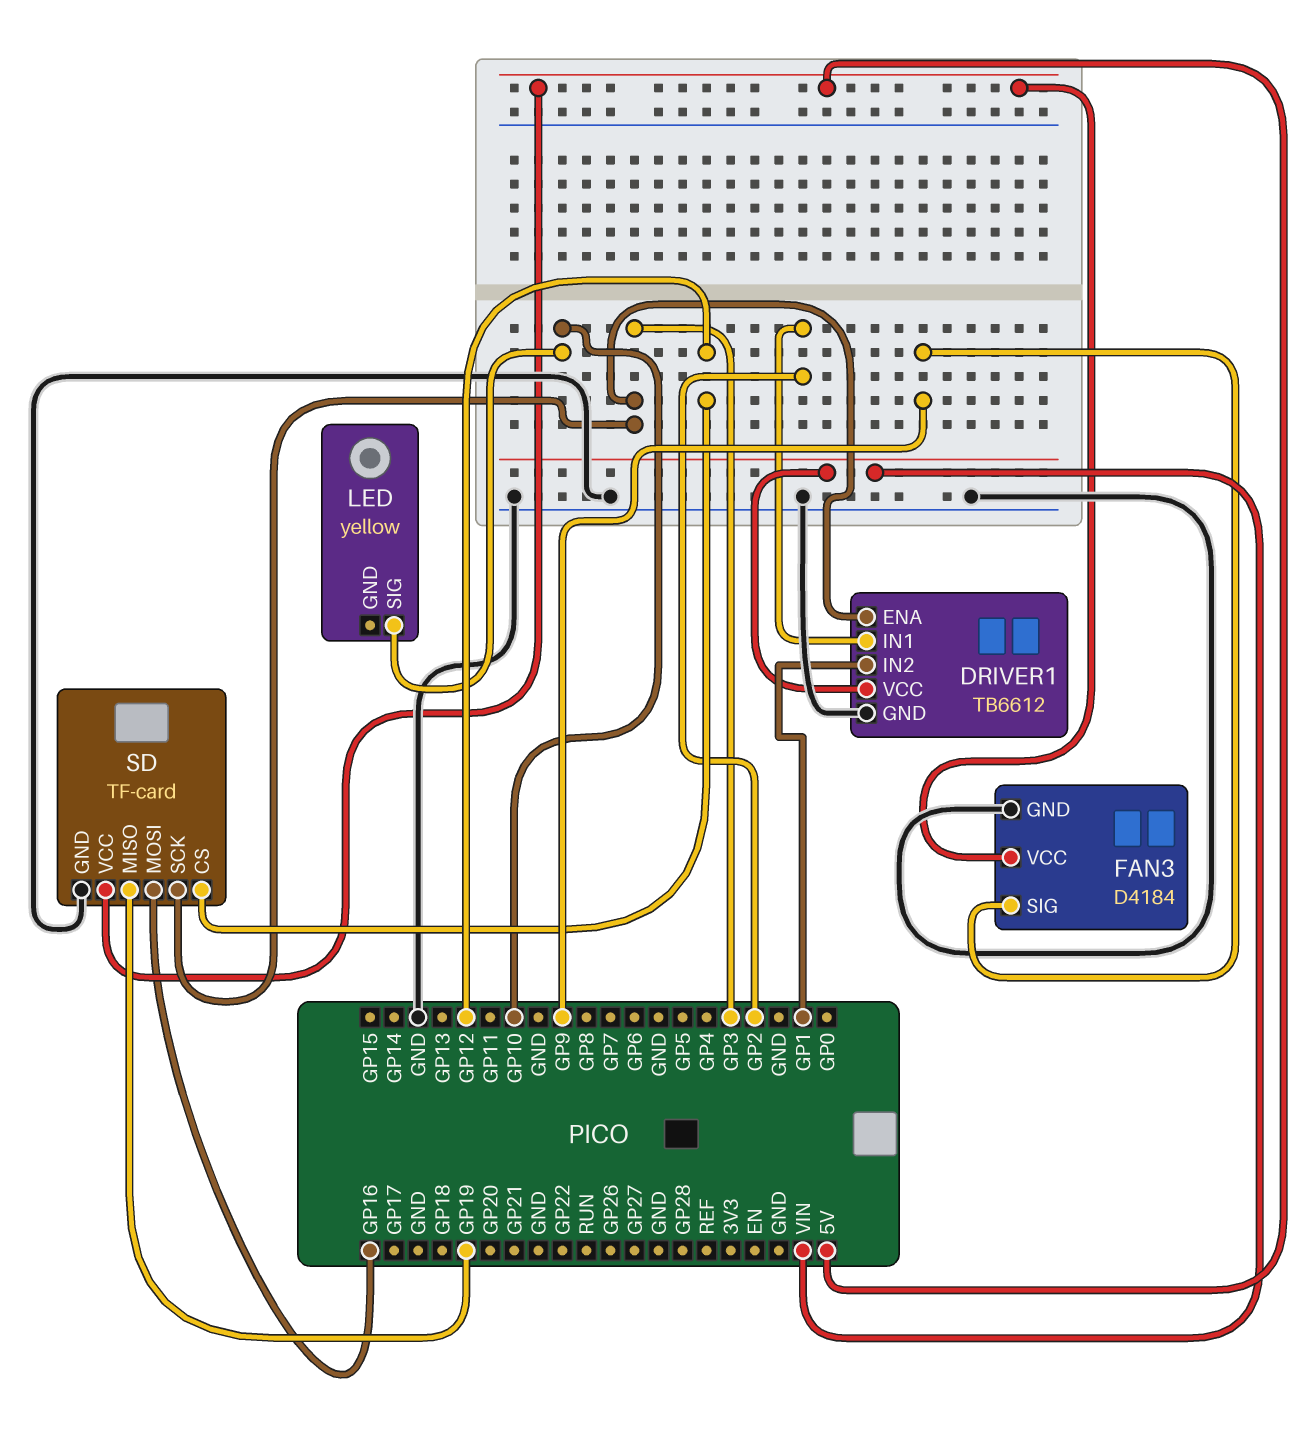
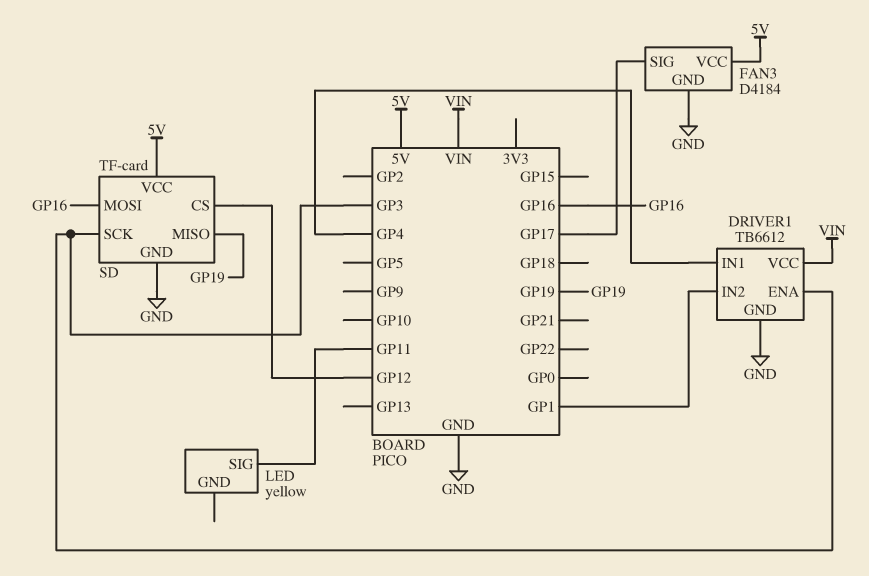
DRIVER1 pin IN1: GP2 -> GP4
FAN3 pin SIG: GP9 -> GP17
LED pin SIG: GP10 -> GP11

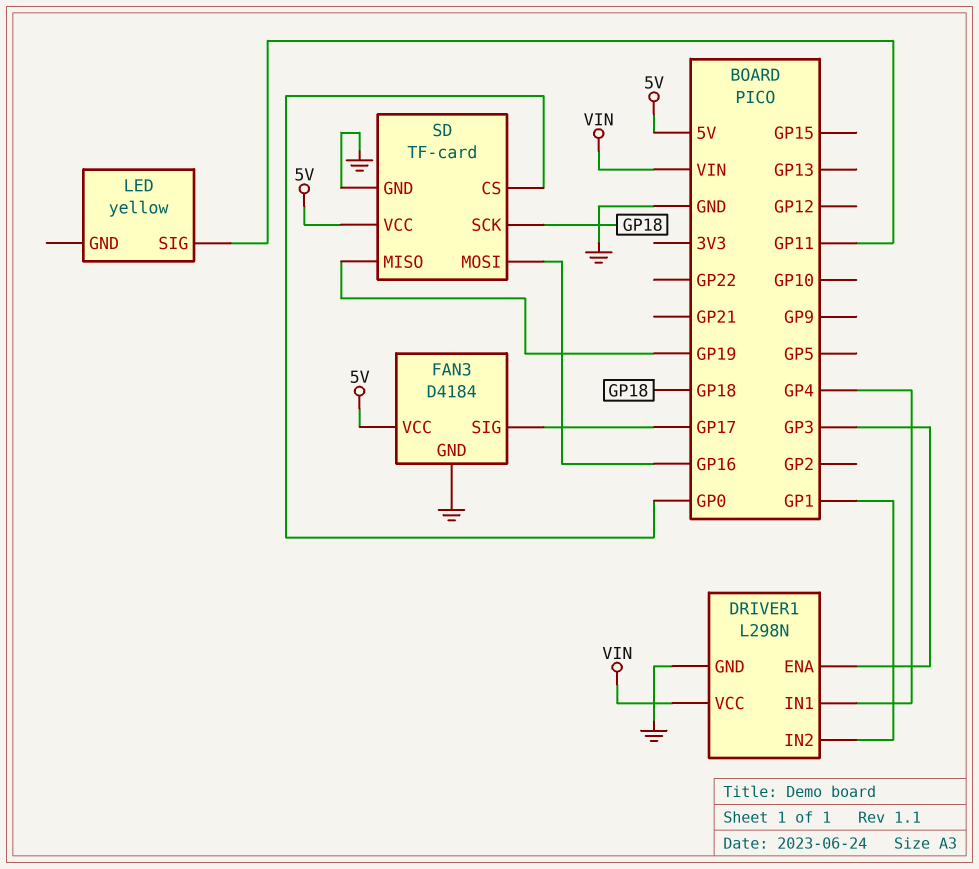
DRIVER1: TB6612 -> L298N
SD pin CS: GP12 -> GP0
SD pin SCK: GP3 -> GP18

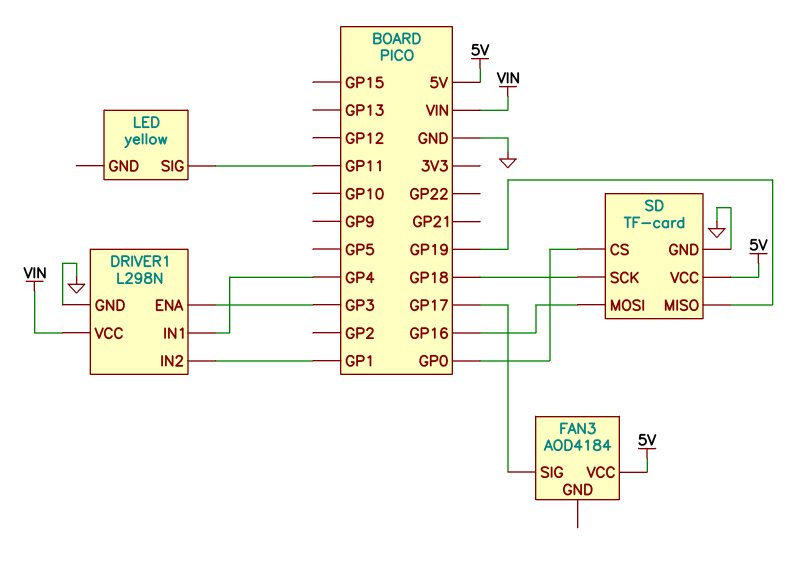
FAN3: D4184 -> AOD4184
FAN3 pin GND: GND -> none

